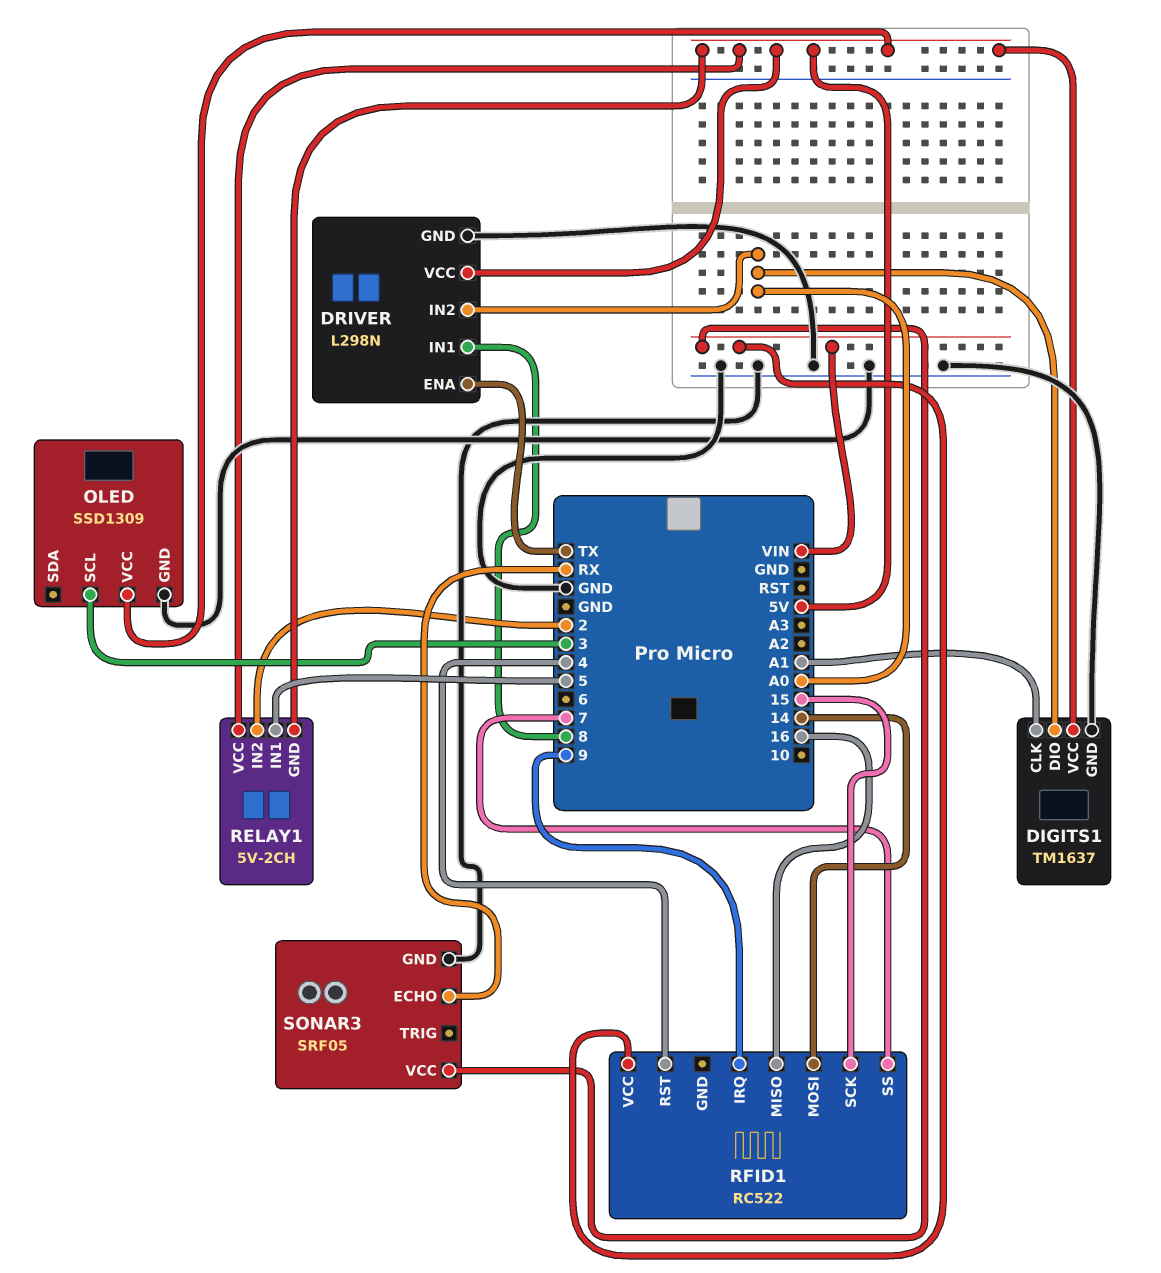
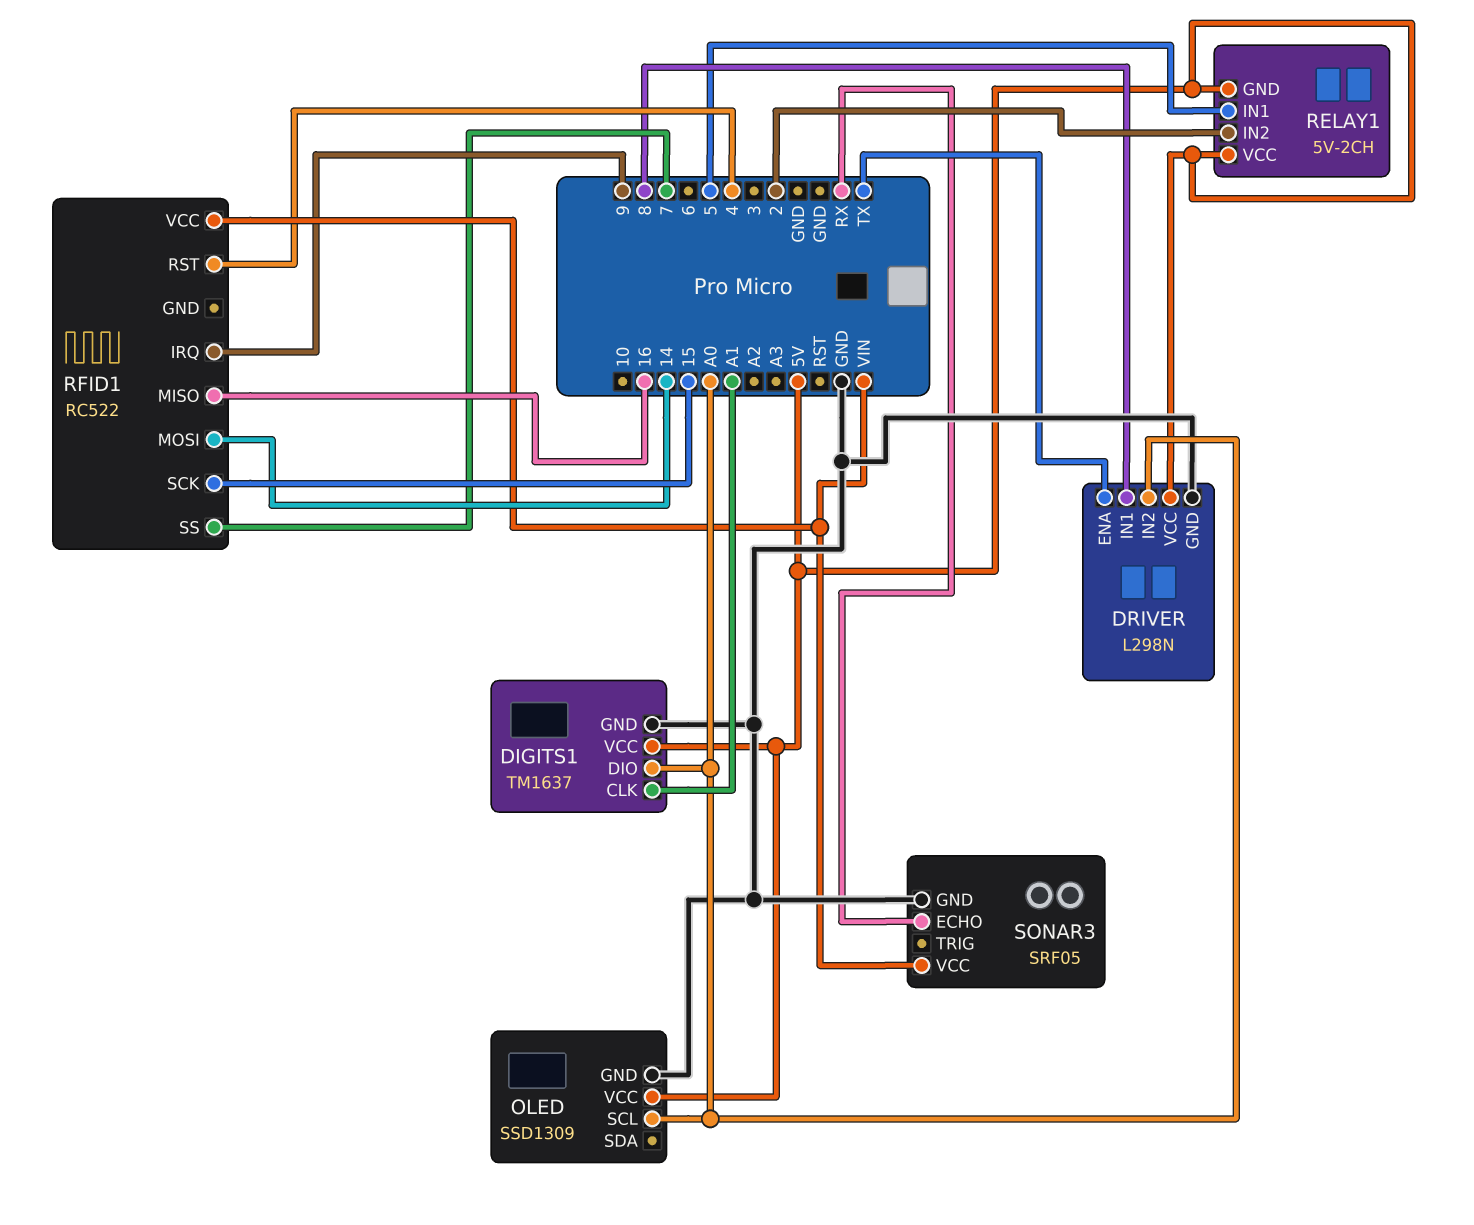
OLED pin SCL: 3 -> A0

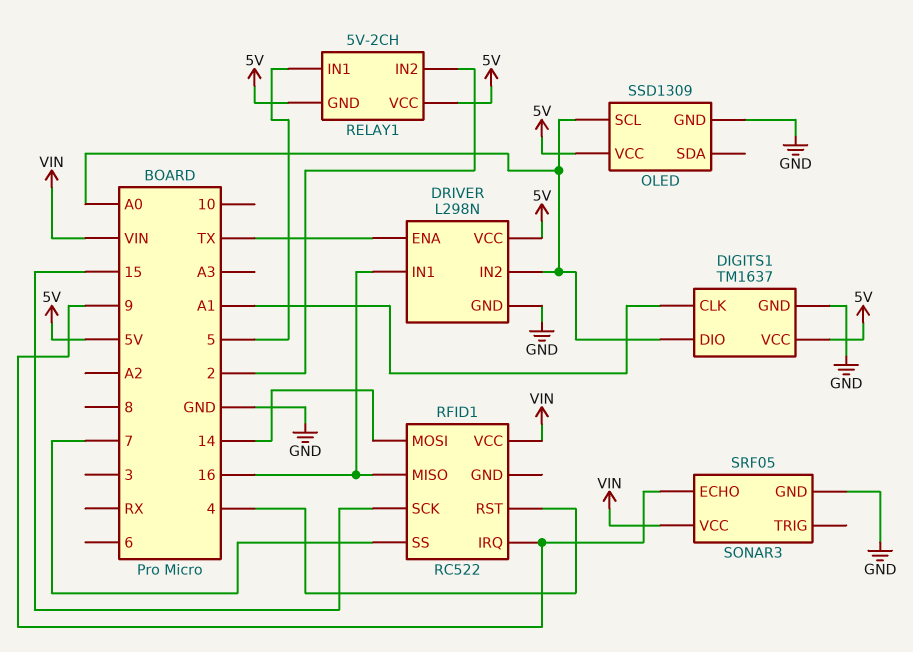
DRIVER pin IN1: 8 -> 16
SONAR3 pin ECHO: RX -> 9

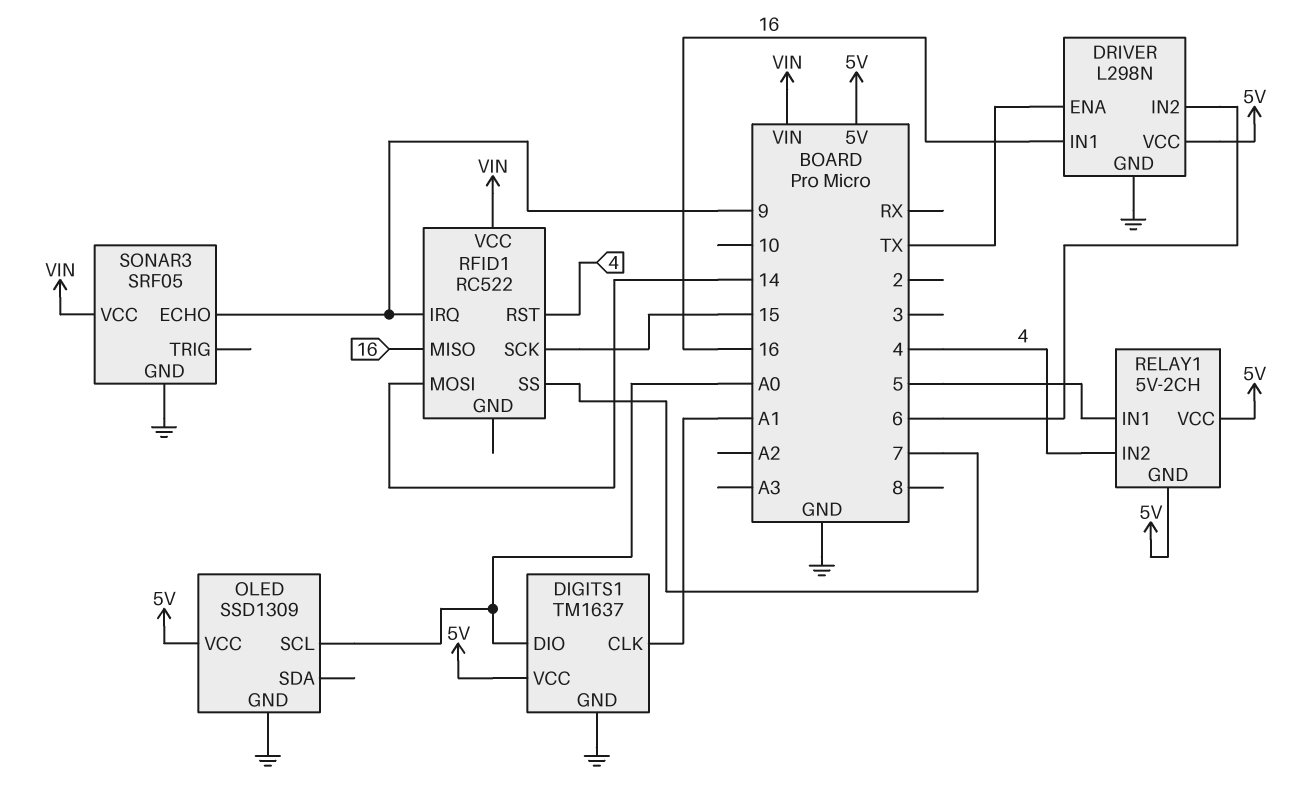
DRIVER pin IN2: A0 -> 6
RELAY1 pin IN2: 2 -> 4

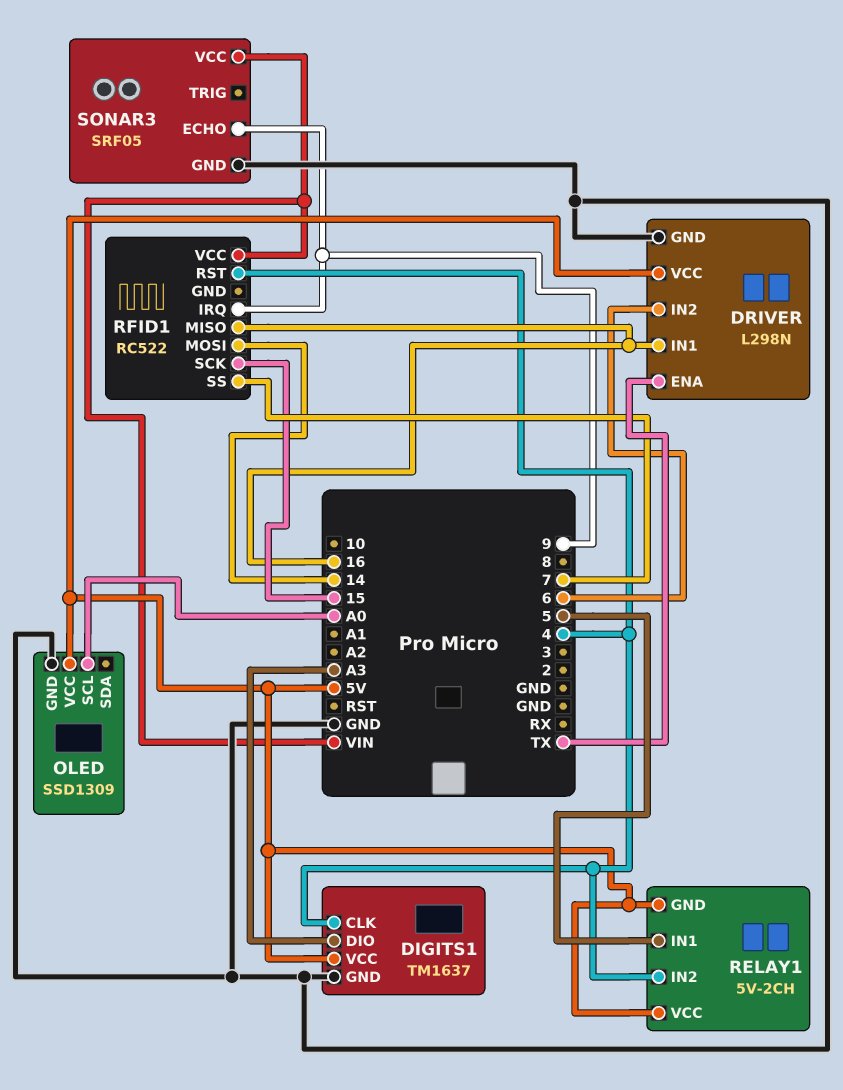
DIGITS1 pin CLK: A1 -> 4
DIGITS1 pin DIO: A0 -> A3

